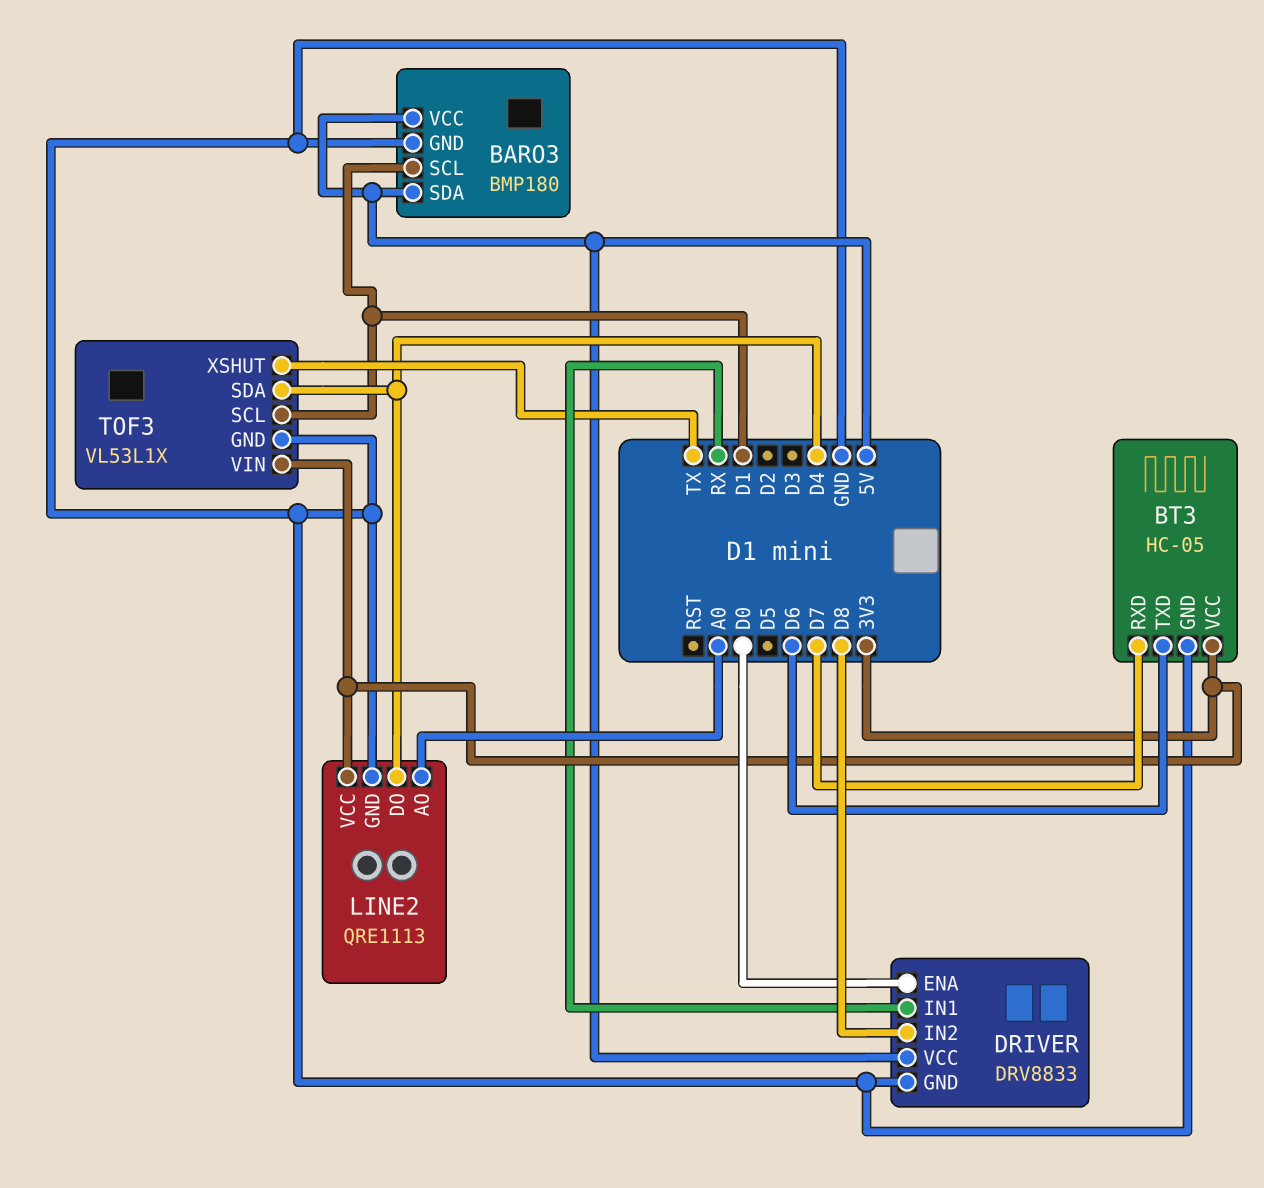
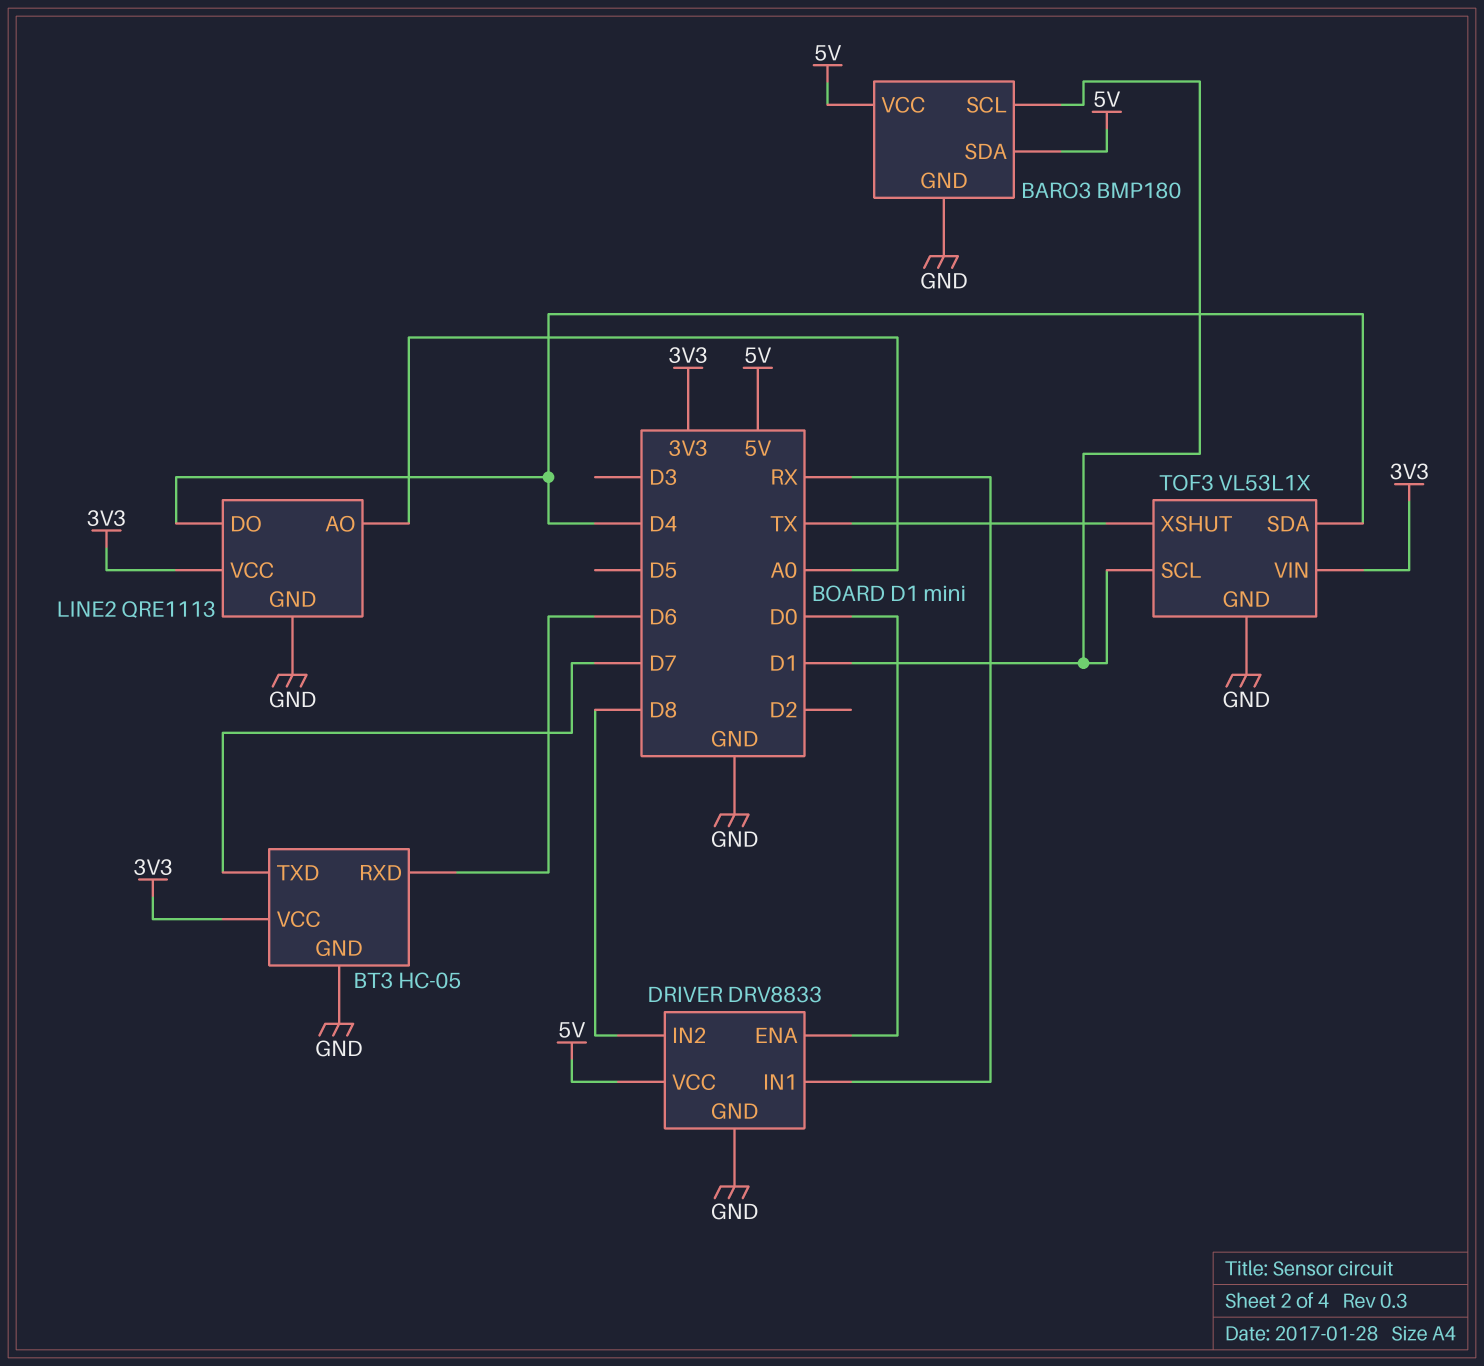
BT3 pin RXD: D7 -> D6
BT3 pin TXD: D6 -> D7

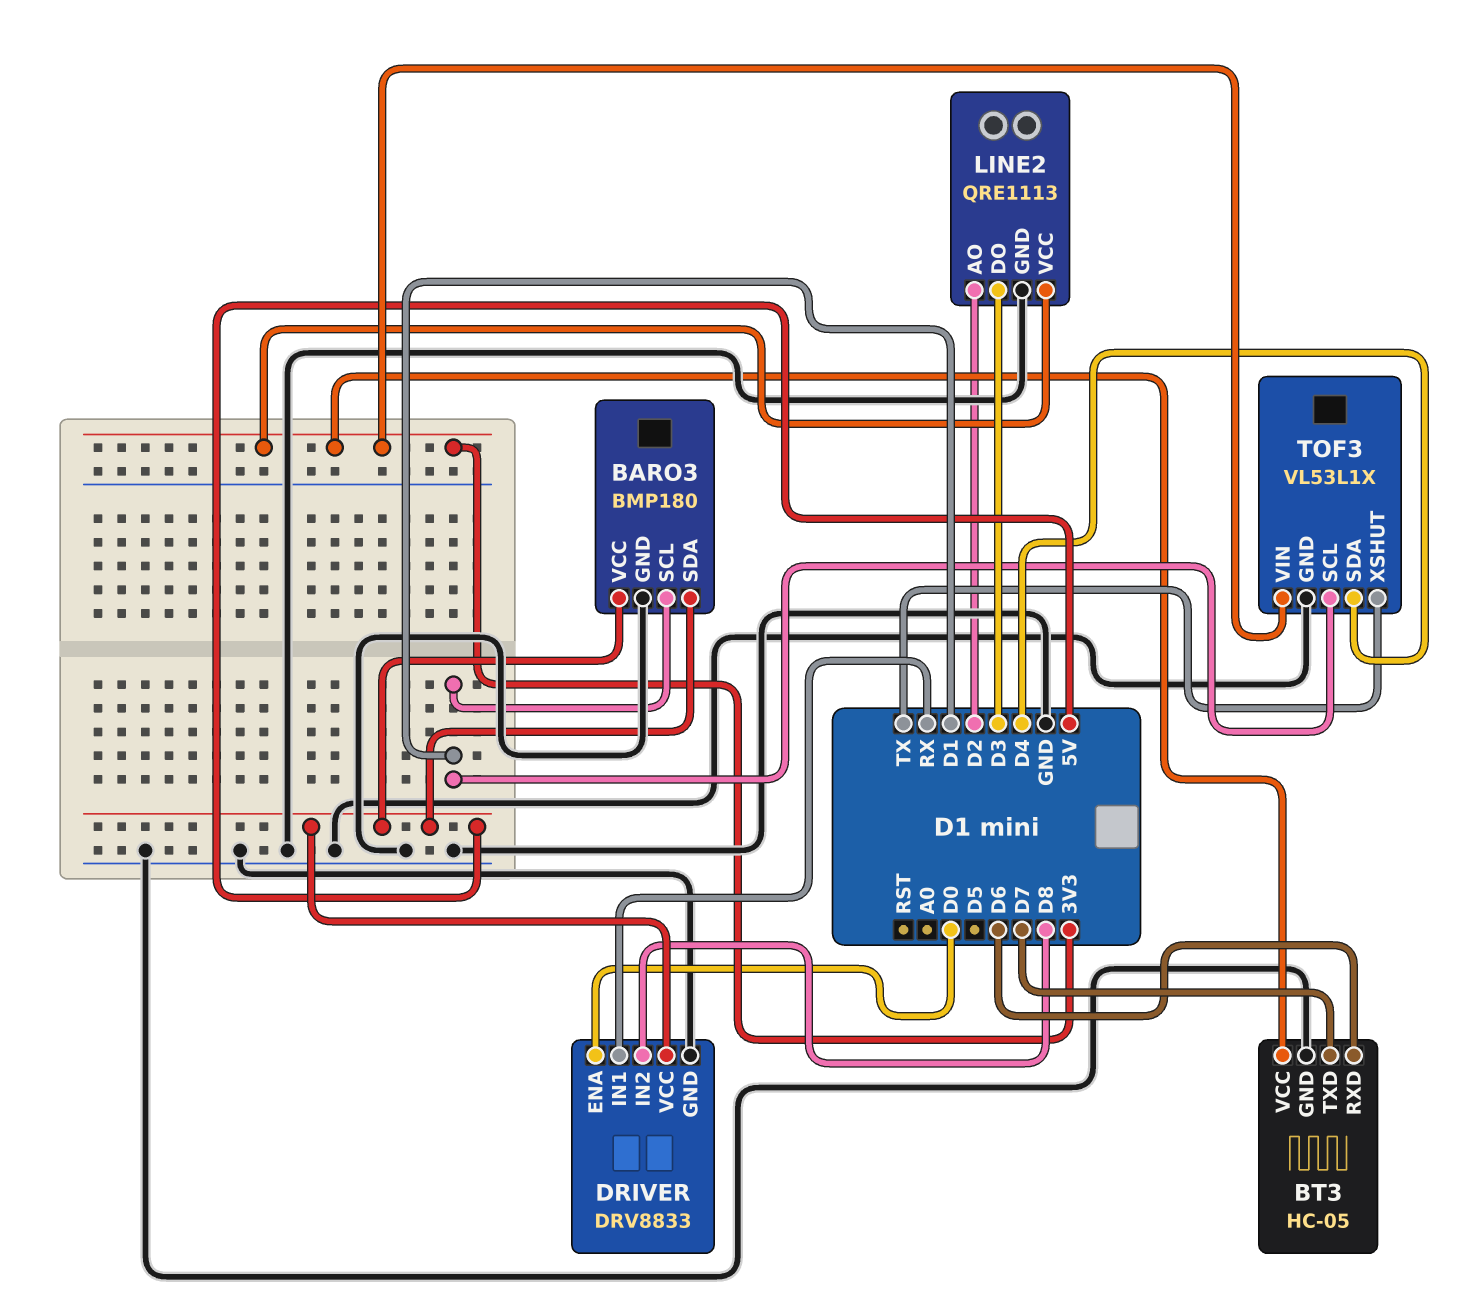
LINE2 pin AO: A0 -> D2
LINE2 pin DO: D4 -> D3

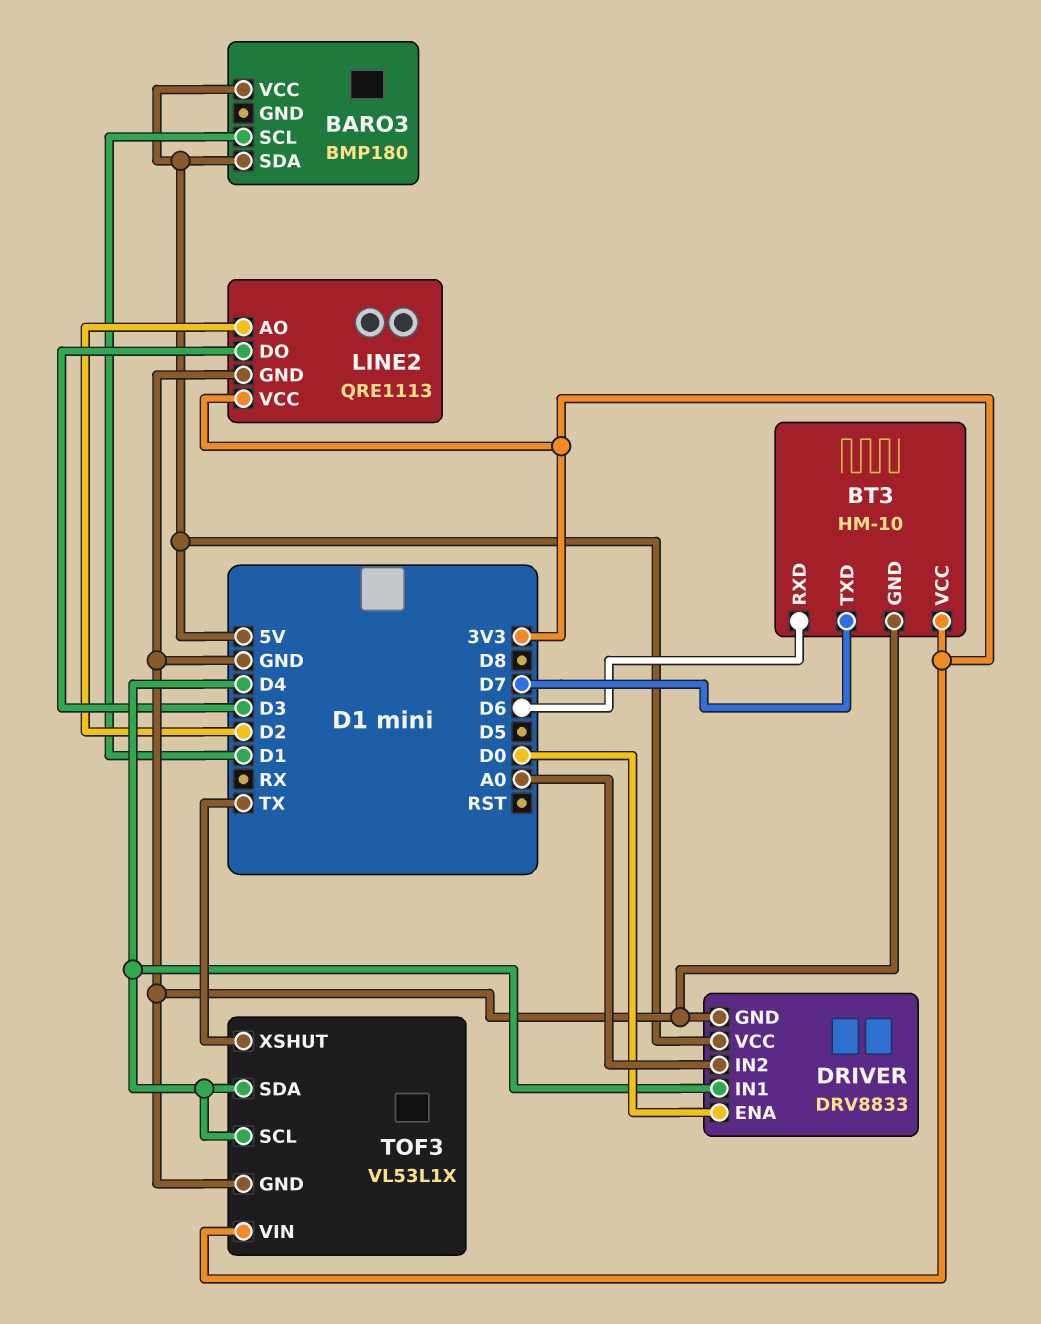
BARO3 pin GND: GND -> none
BT3: HC-05 -> HM-10
DRIVER pin IN1: RX -> D4
DRIVER pin IN2: D8 -> A0
TOF3 pin SCL: D1 -> D4

